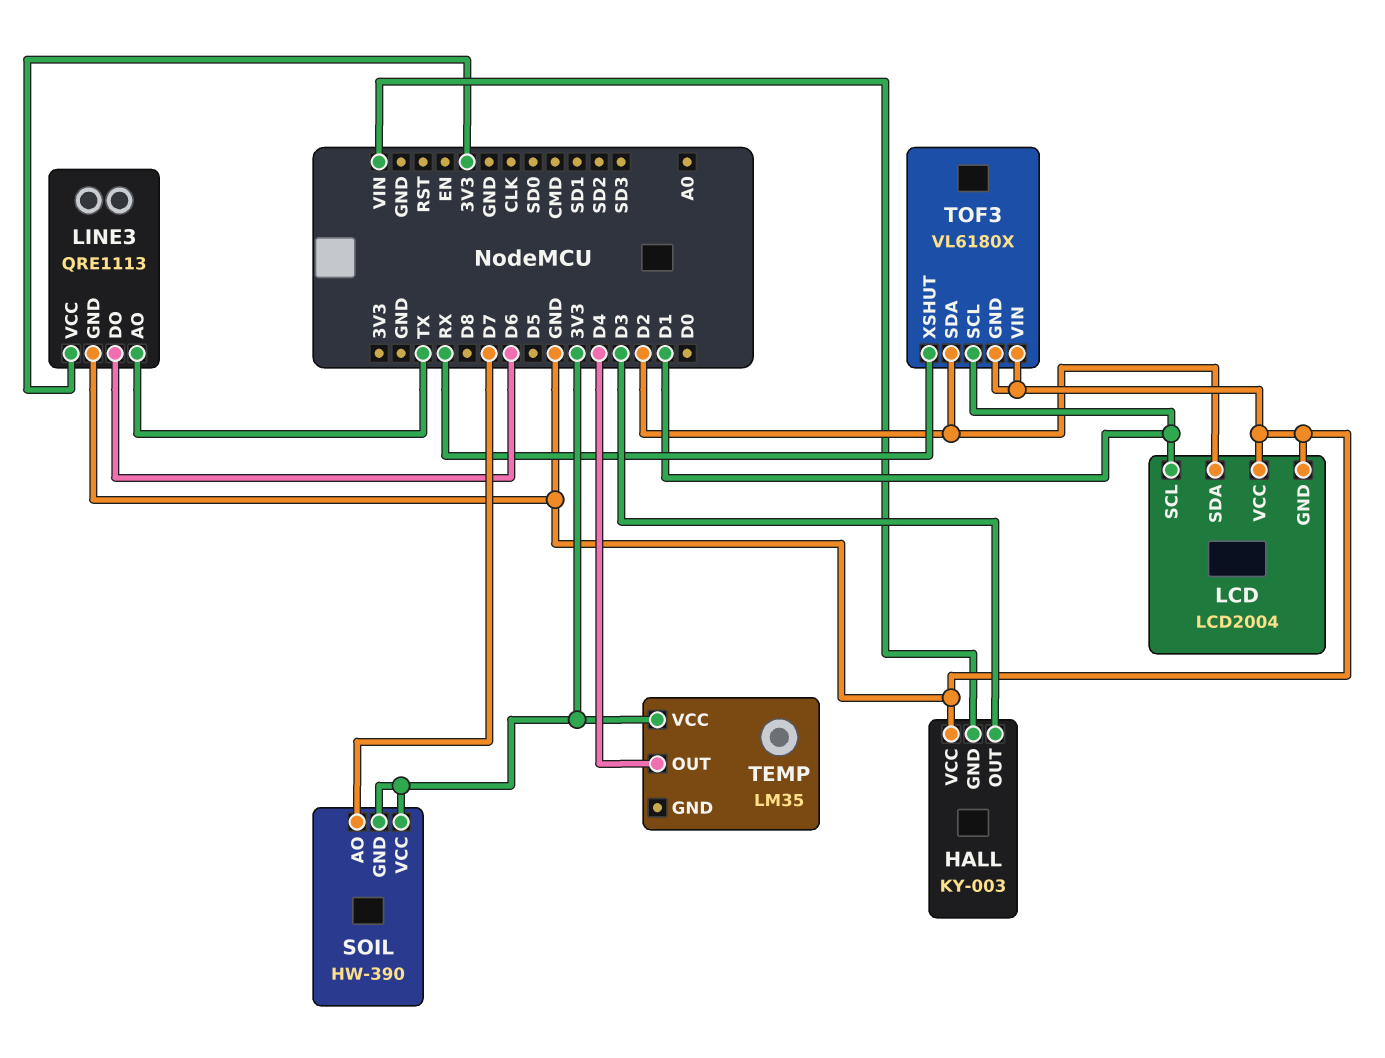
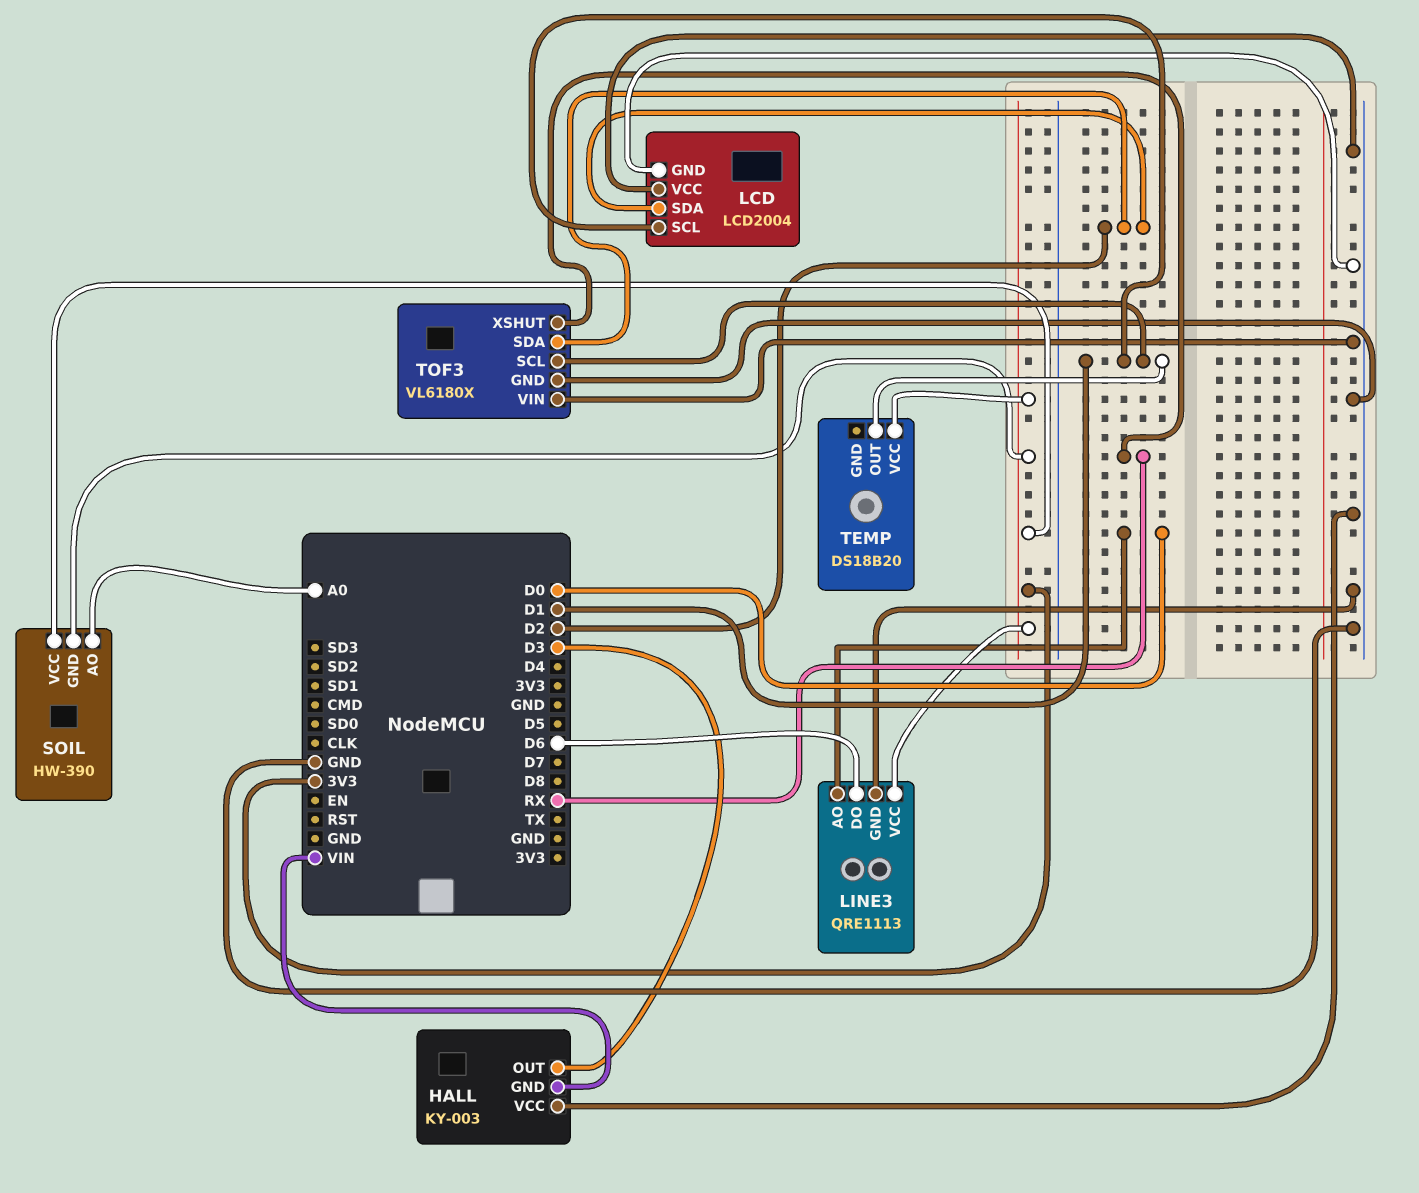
LINE3 pin AO: TX -> D0
SOIL pin AO: D7 -> A0
TEMP: LM35 -> DS18B20
TEMP pin OUT: D4 -> D1

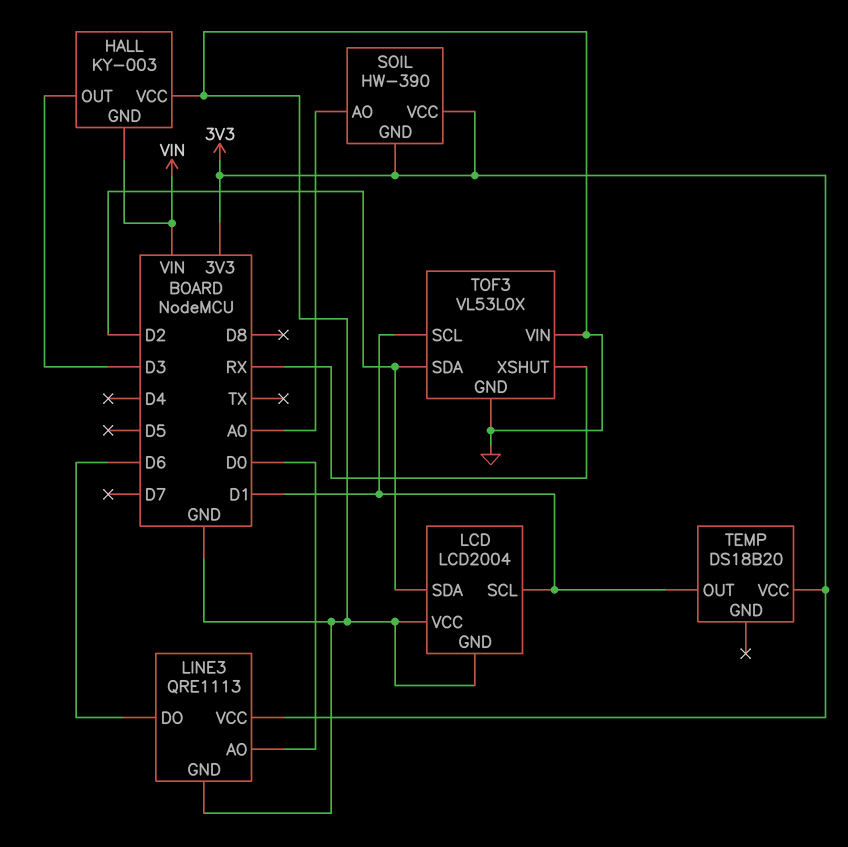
TOF3: VL6180X -> VL53L0X

